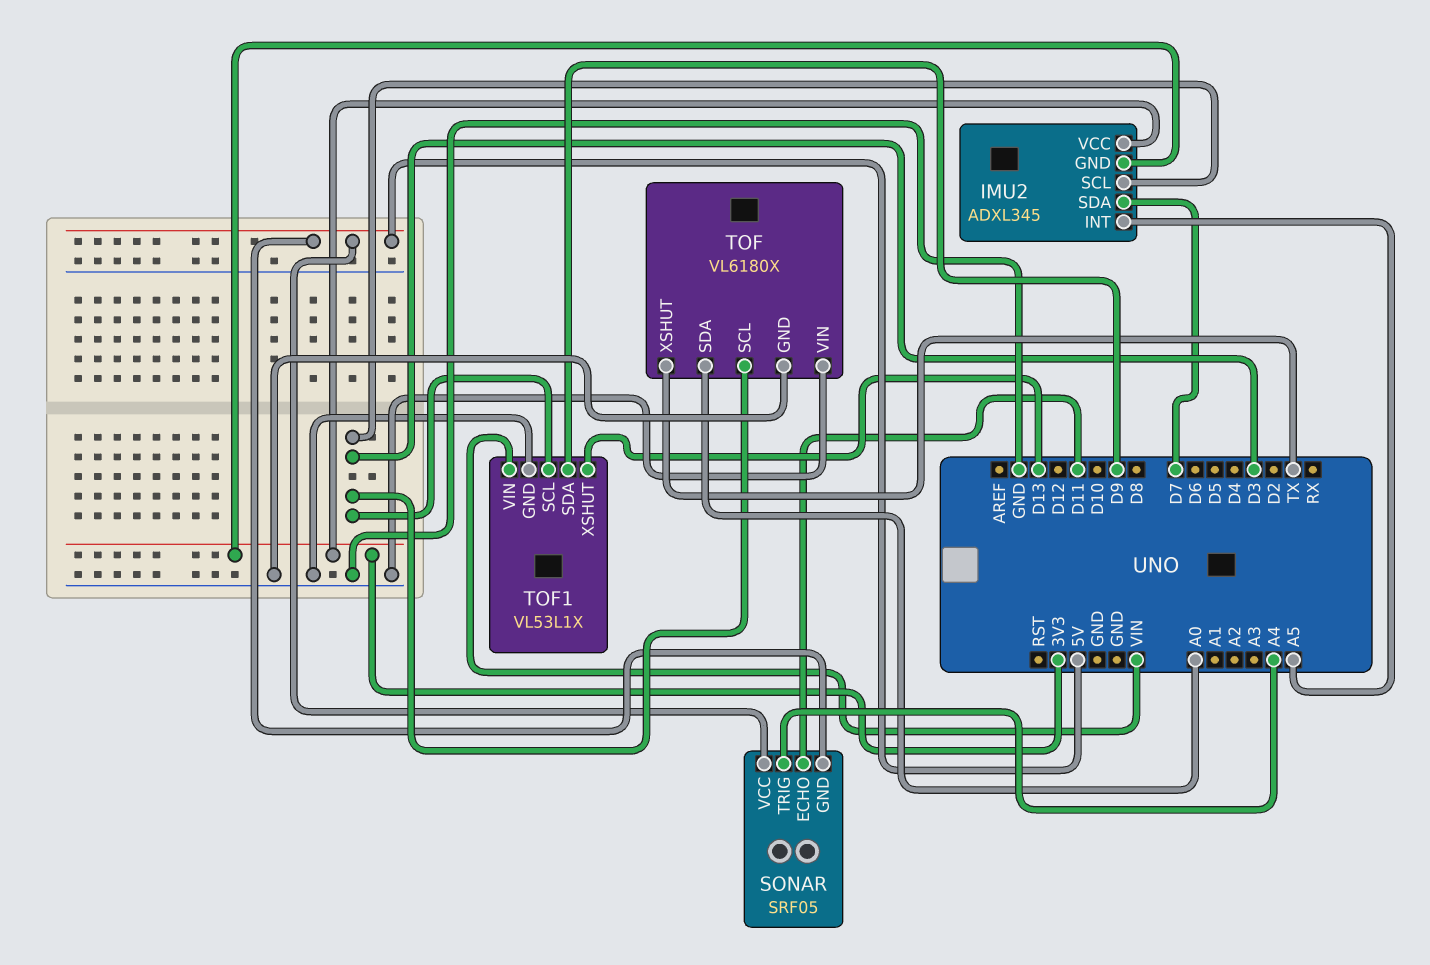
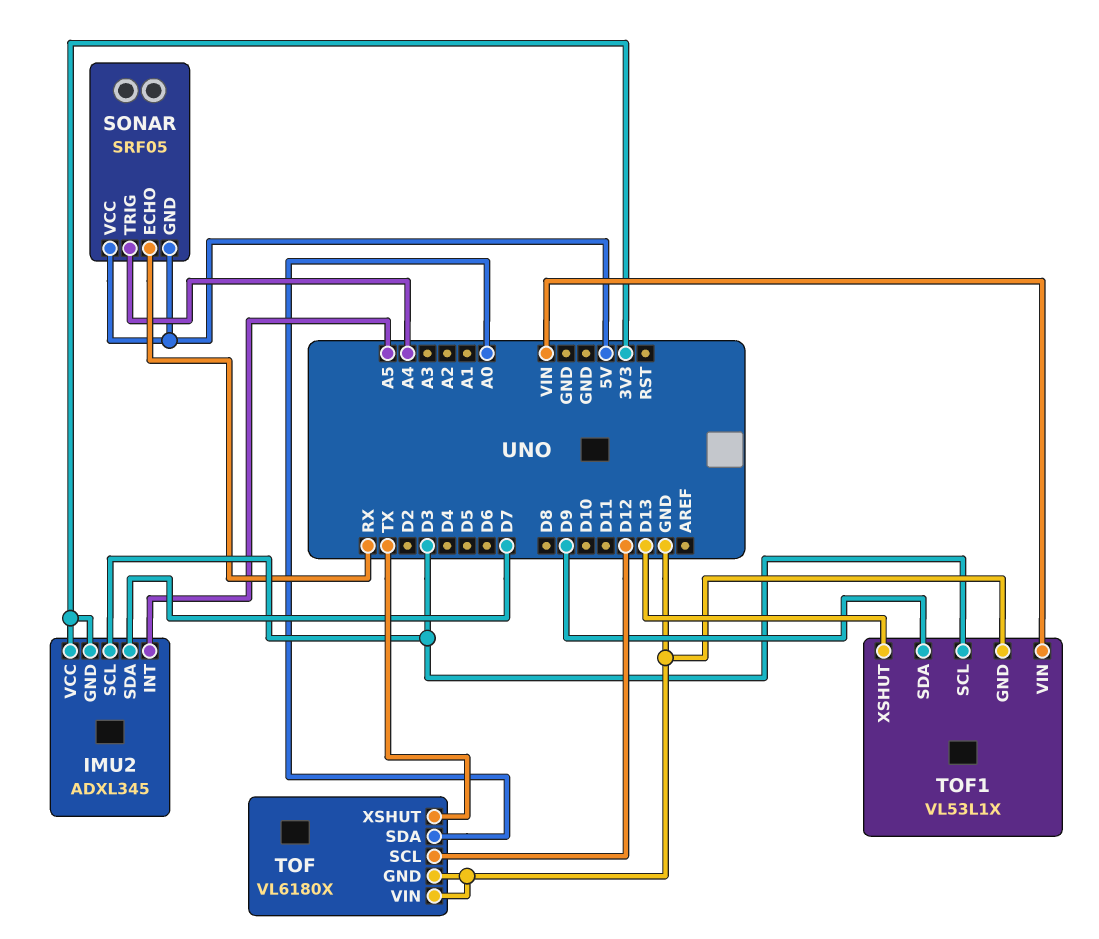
SONAR pin ECHO: D11 -> RX
TOF pin SCL: D3 -> D12

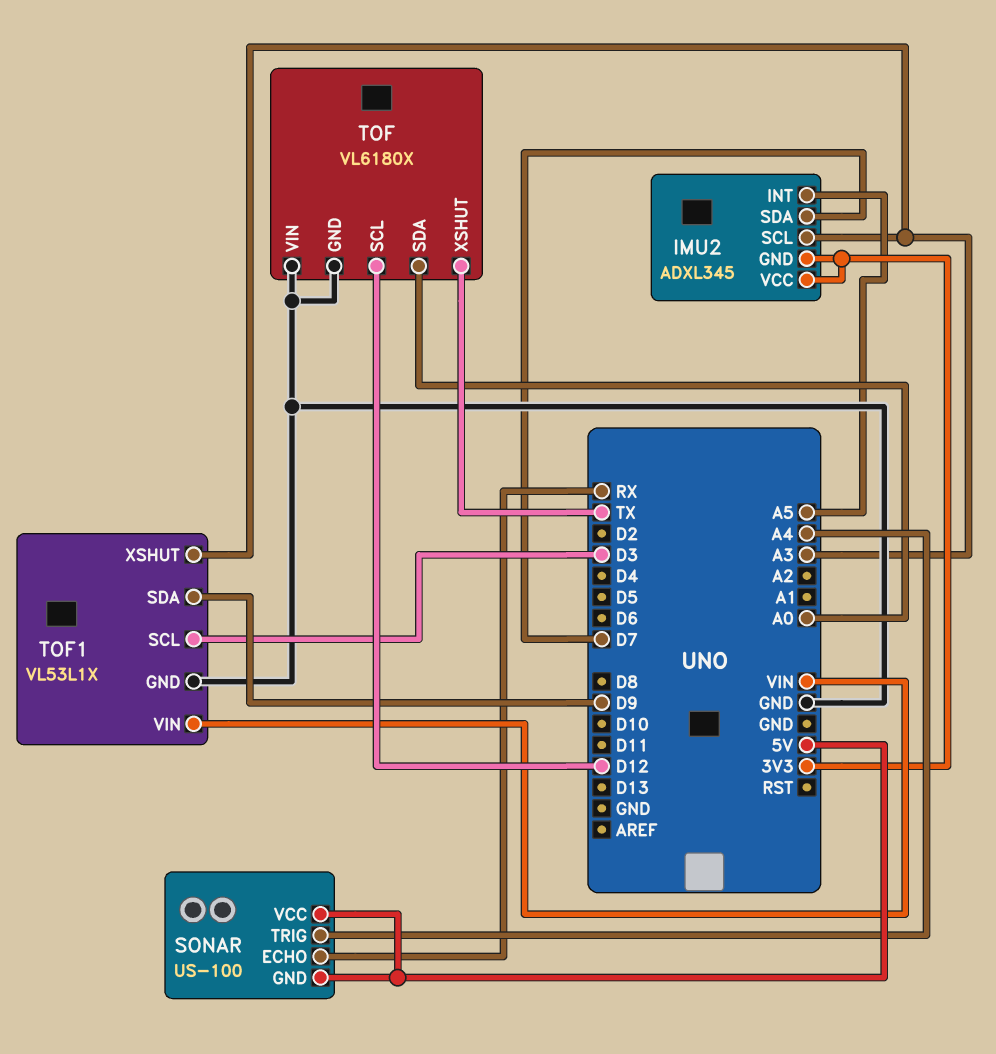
IMU2 pin SCL: D3 -> A3
SONAR: SRF05 -> US-100
TOF1 pin XSHUT: D13 -> A3

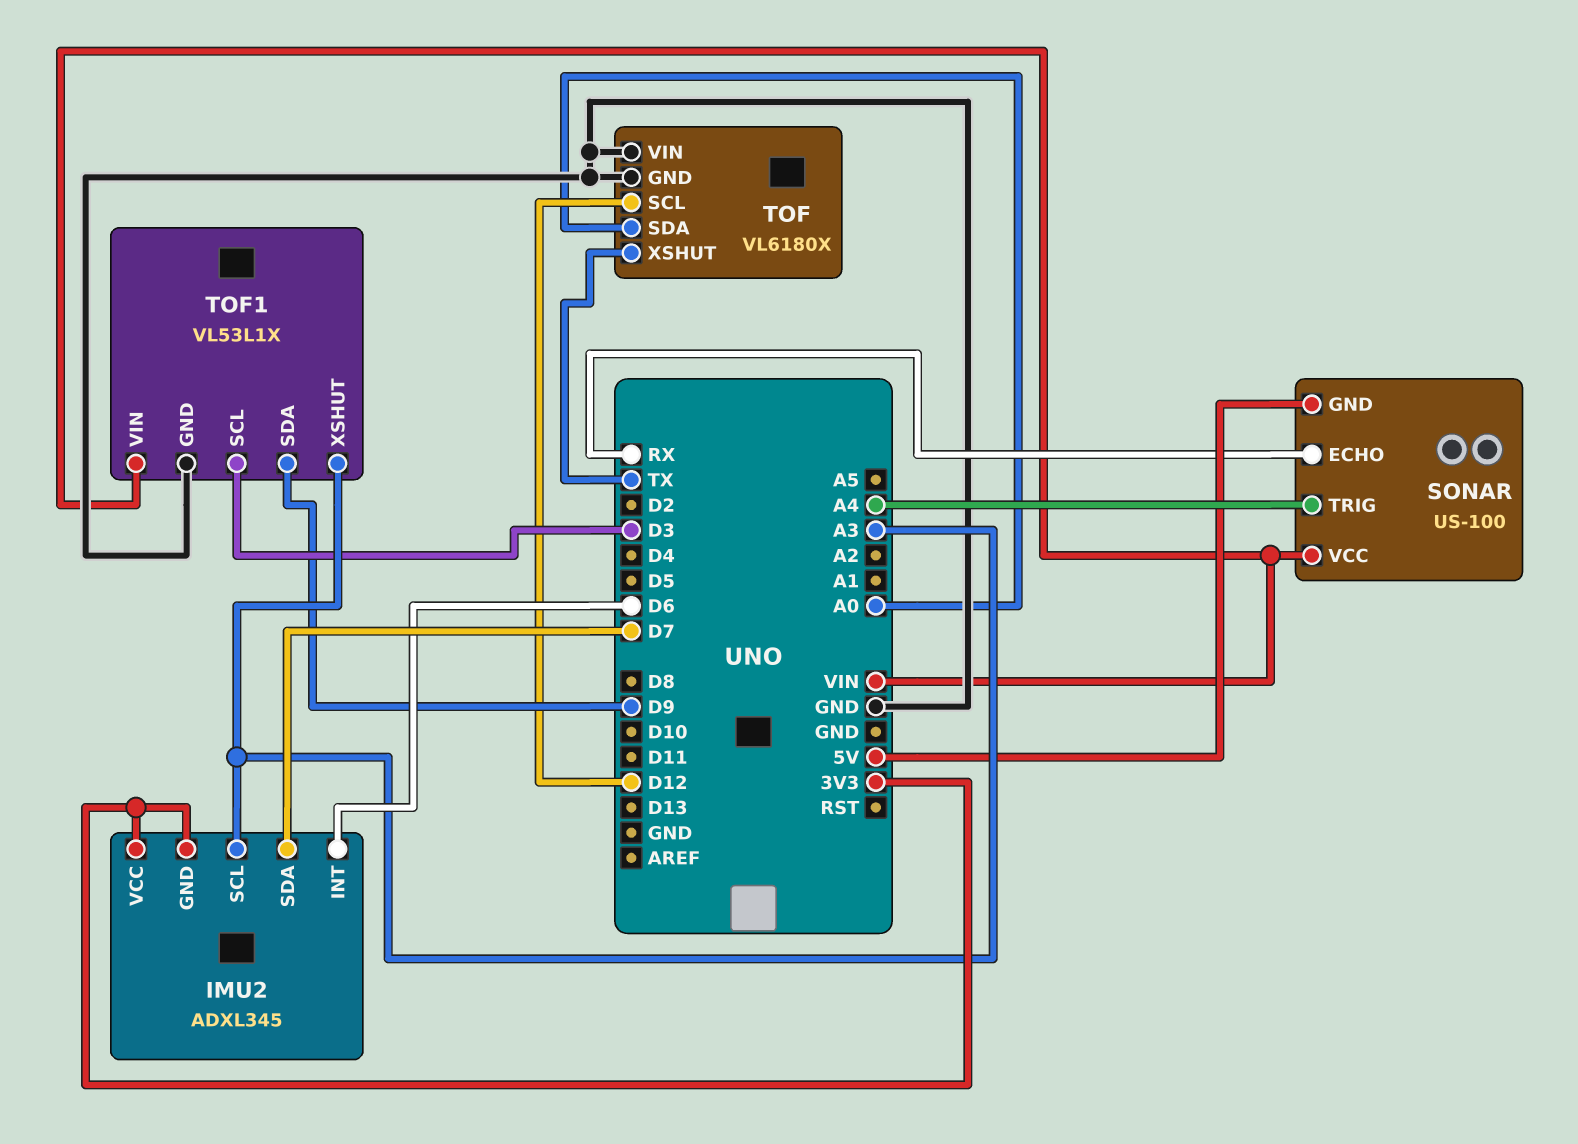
IMU2 pin INT: A5 -> D6
SONAR pin VCC: 5V -> VIN

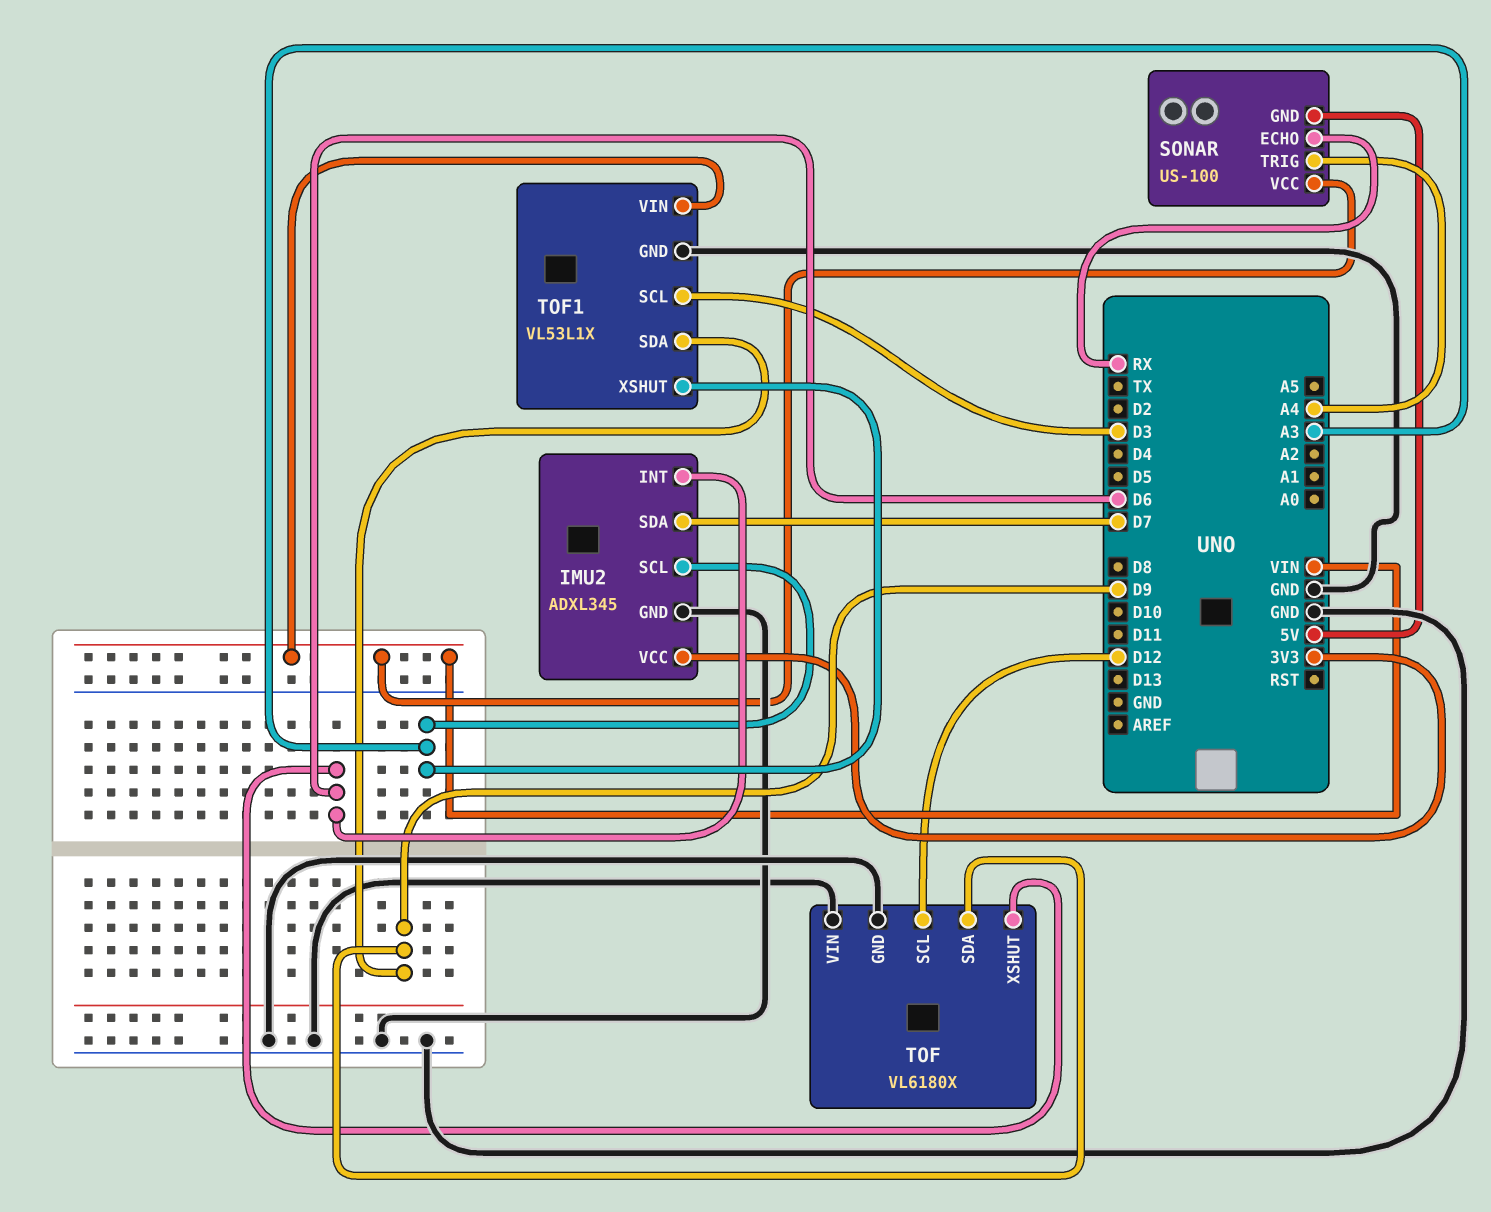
IMU2 pin GND: 3V3 -> GND
TOF pin SDA: A0 -> D9
TOF pin XSHUT: TX -> D6

